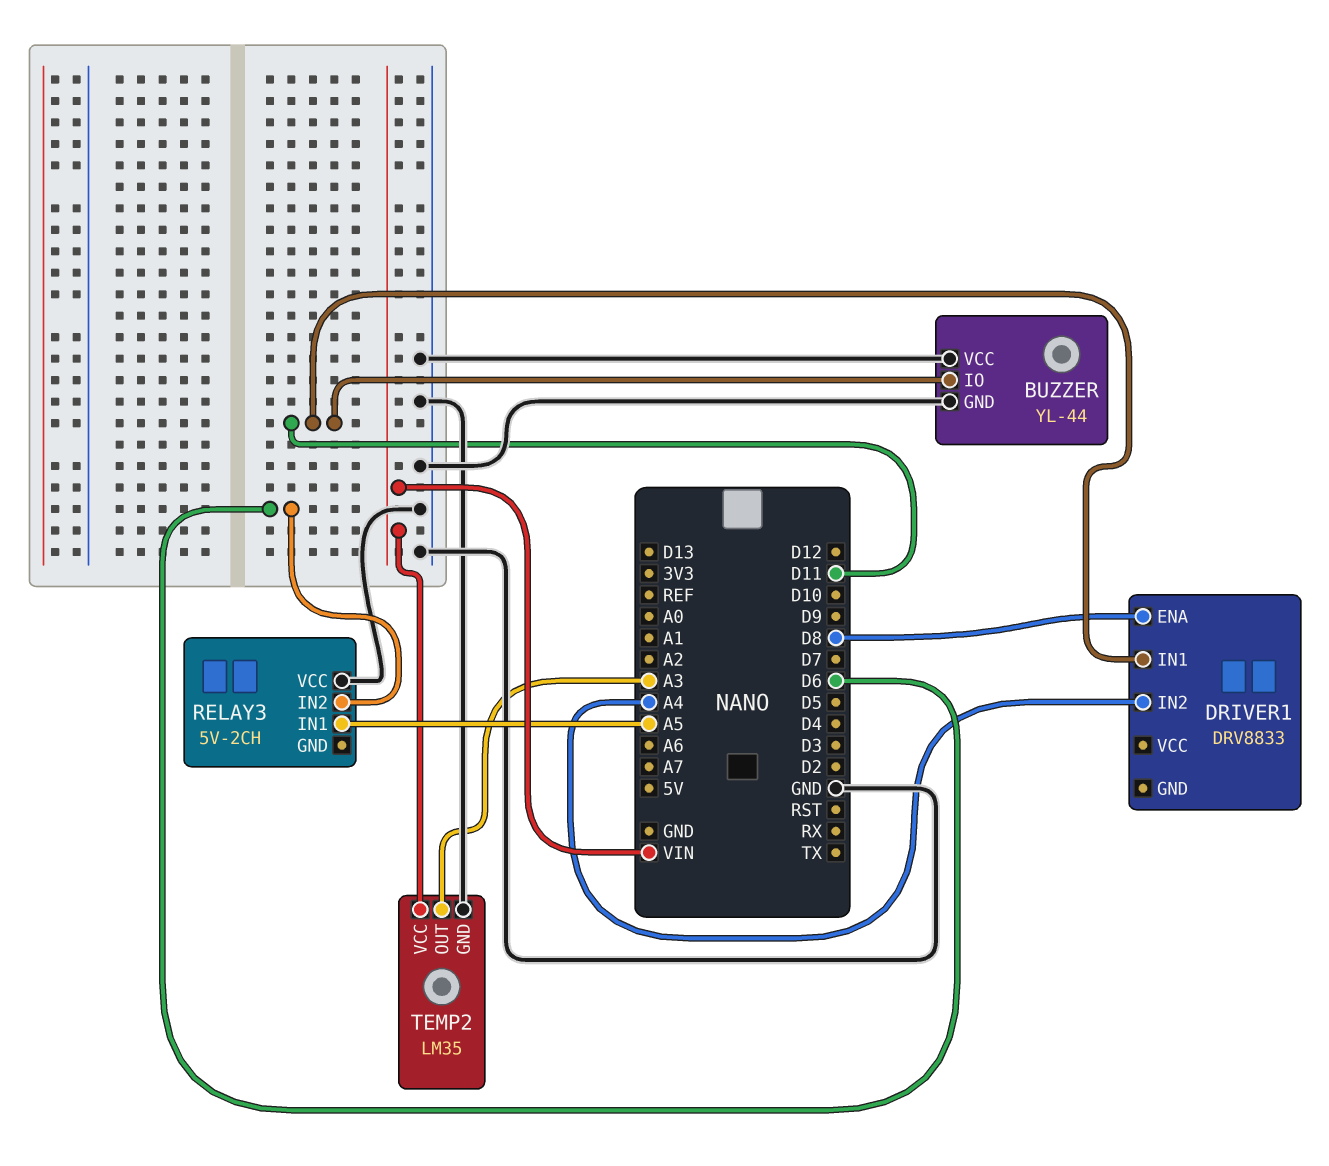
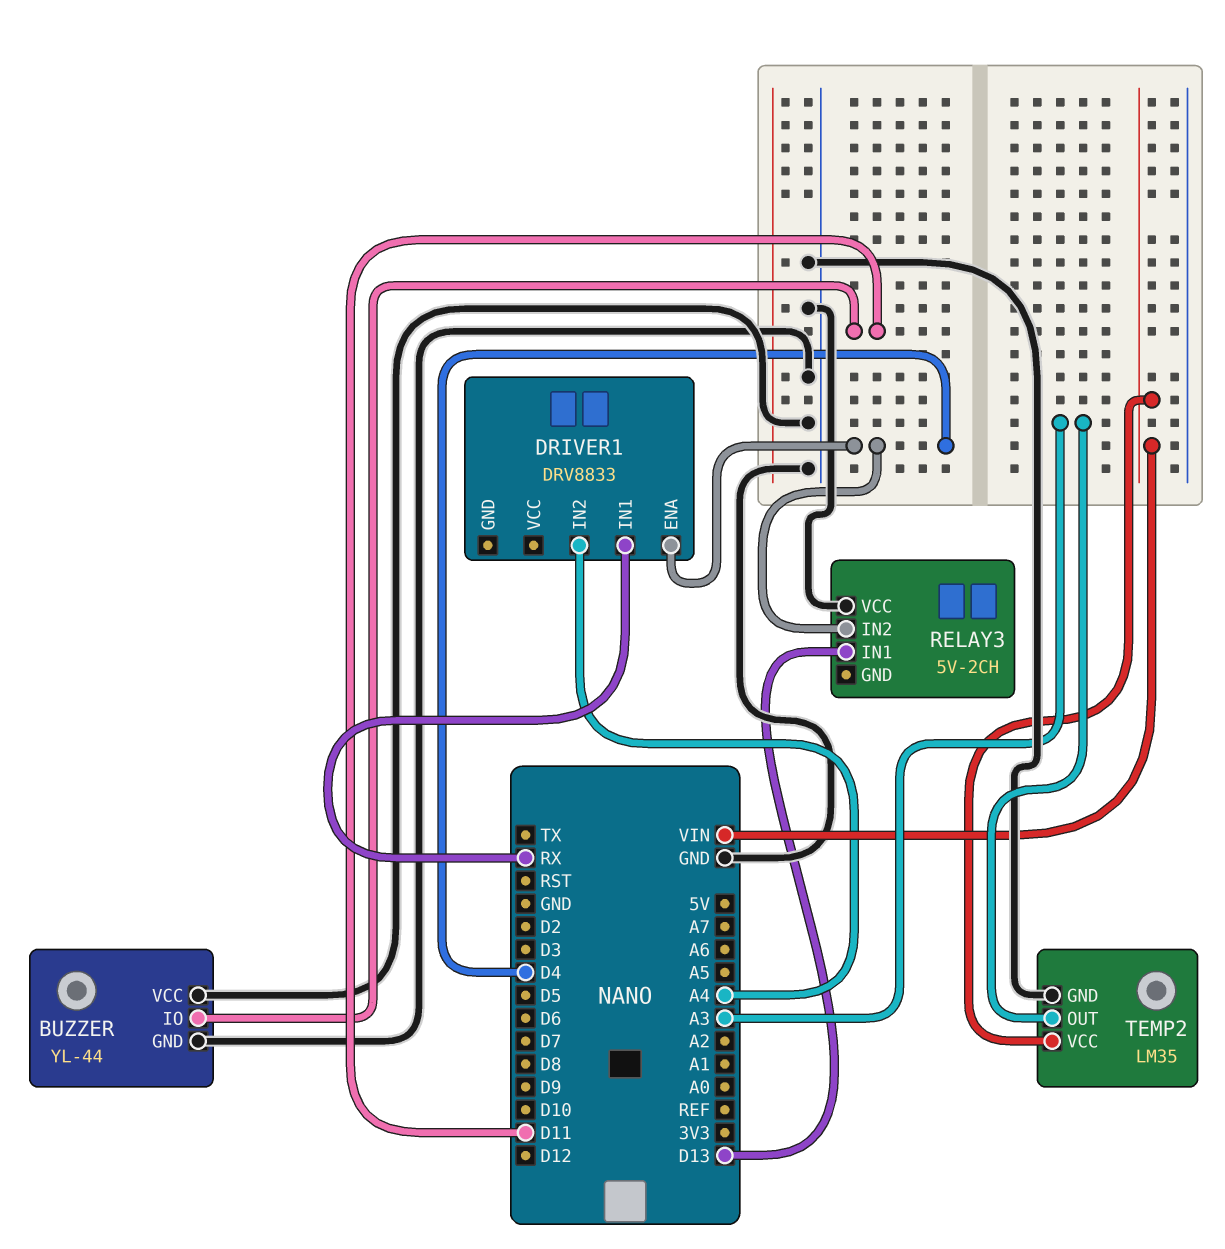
DRIVER1 pin ENA: D8 -> D4
DRIVER1 pin IN1: D11 -> RX
RELAY3 pin IN1: A5 -> D13
RELAY3 pin IN2: D6 -> D4

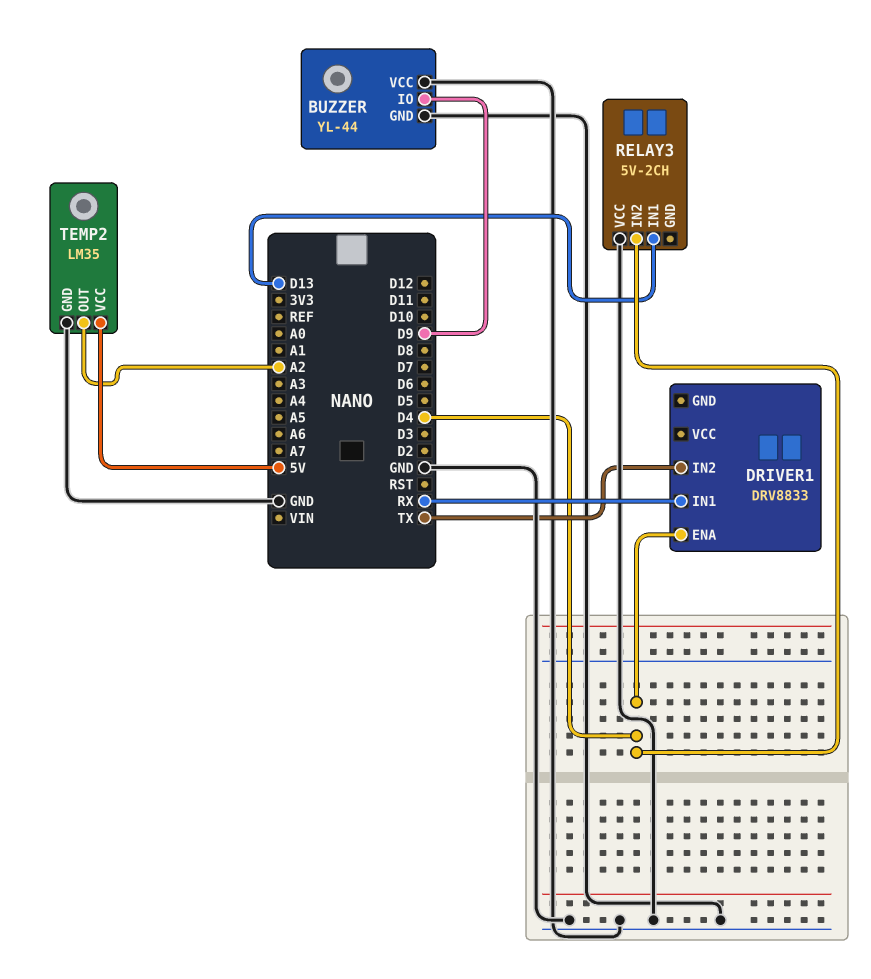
BUZZER pin IO: D11 -> D9
DRIVER1 pin IN2: A4 -> TX
TEMP2 pin OUT: A3 -> A2
TEMP2 pin VCC: VIN -> 5V

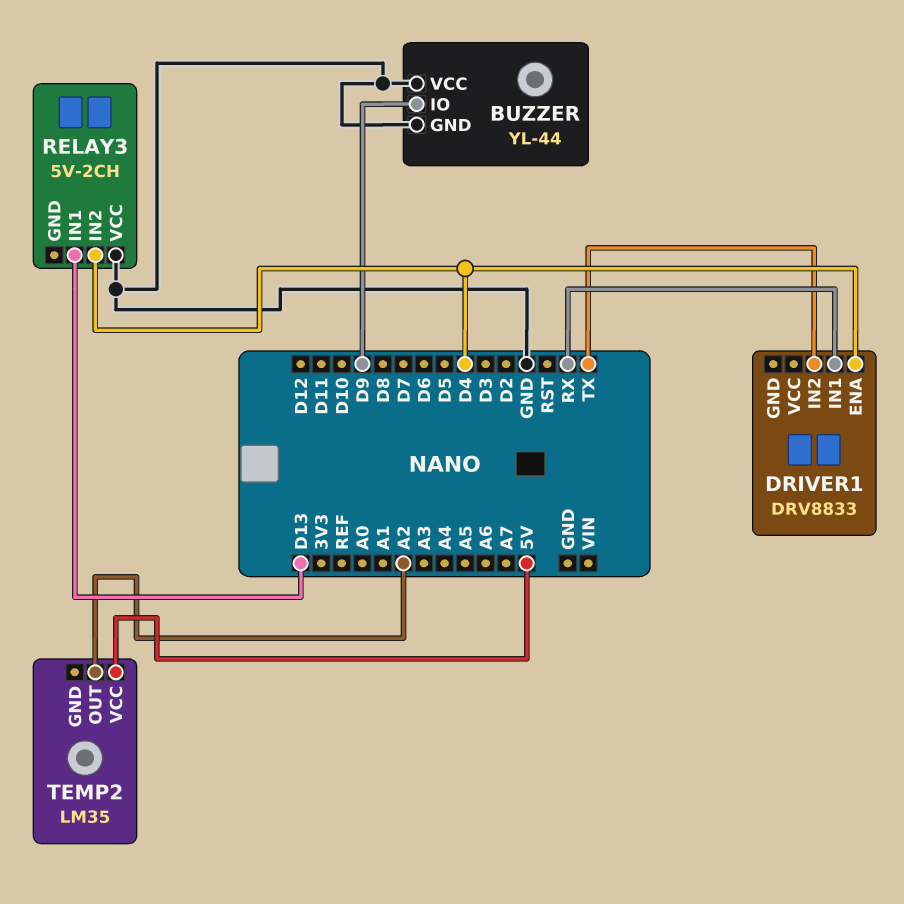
TEMP2 pin GND: GND -> none

